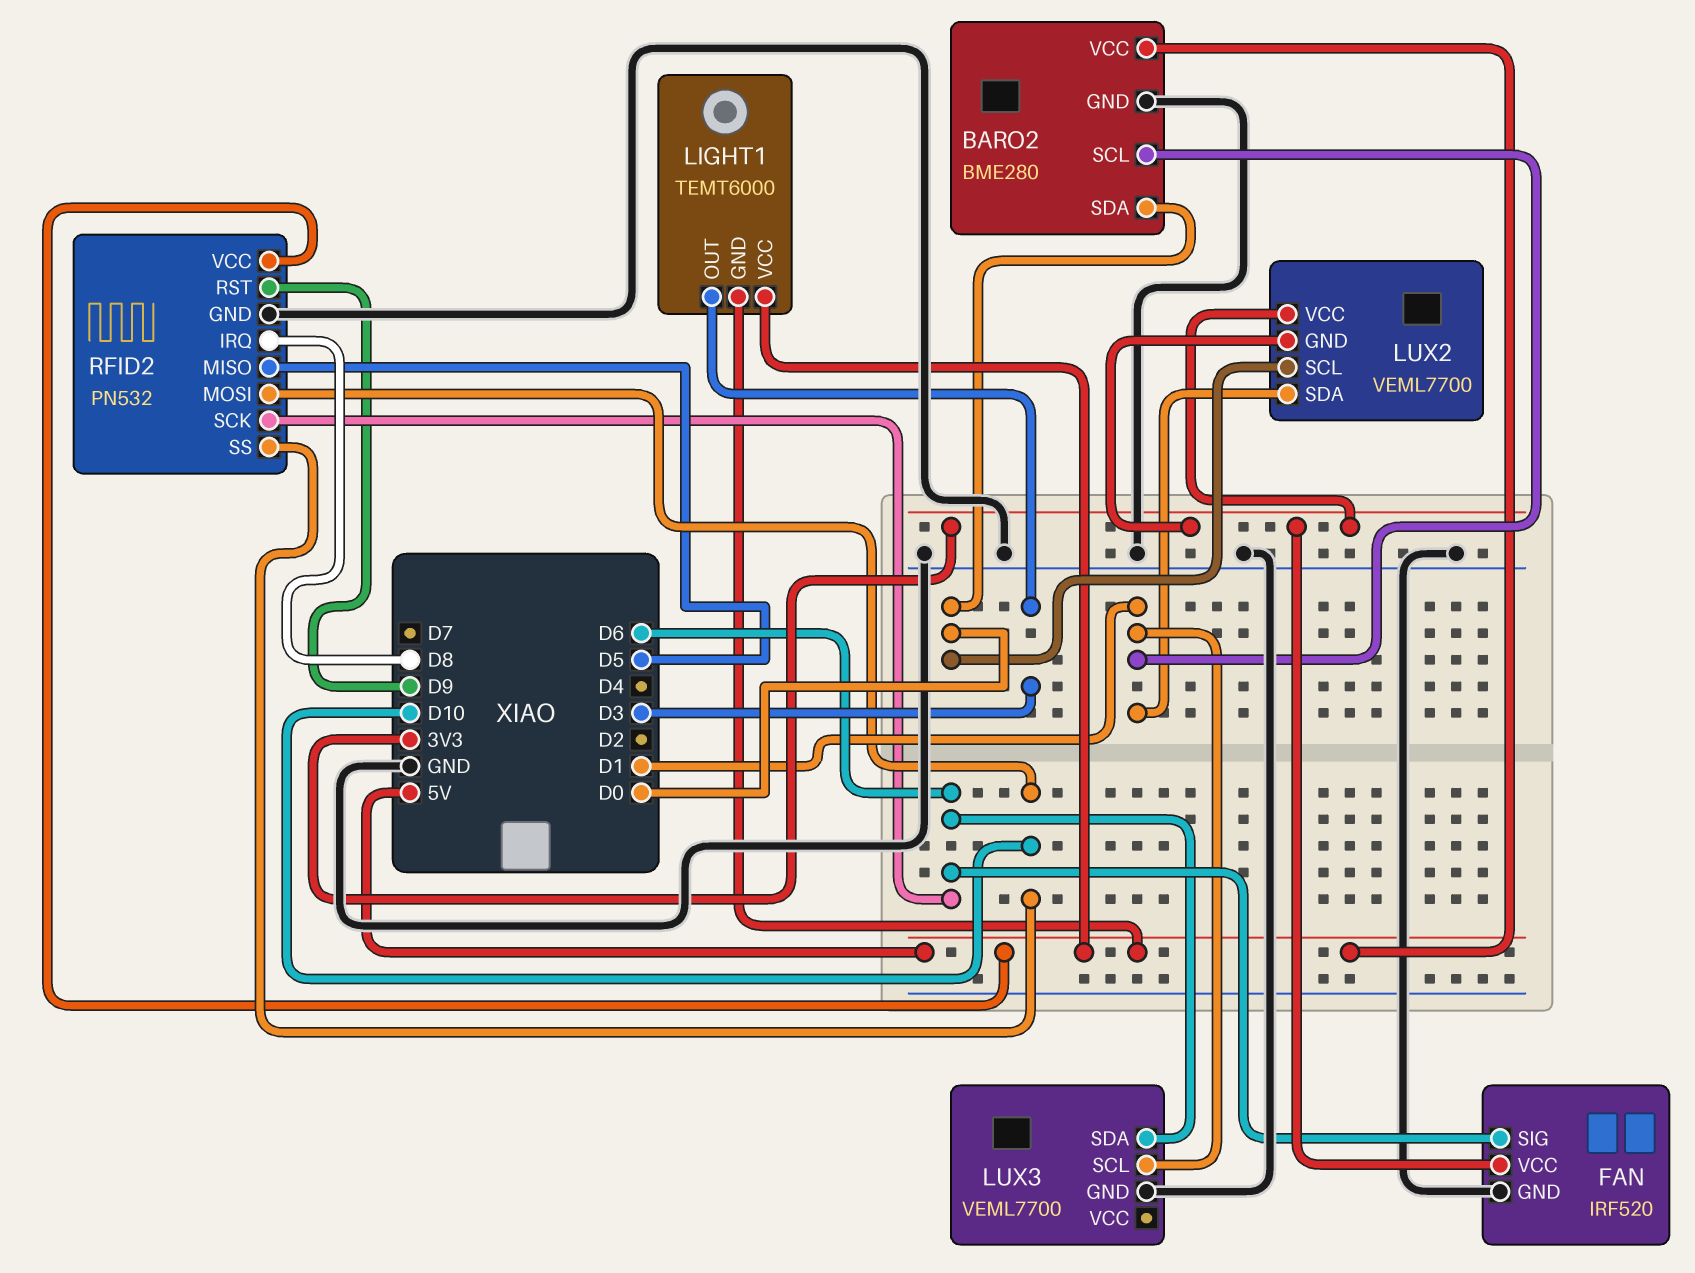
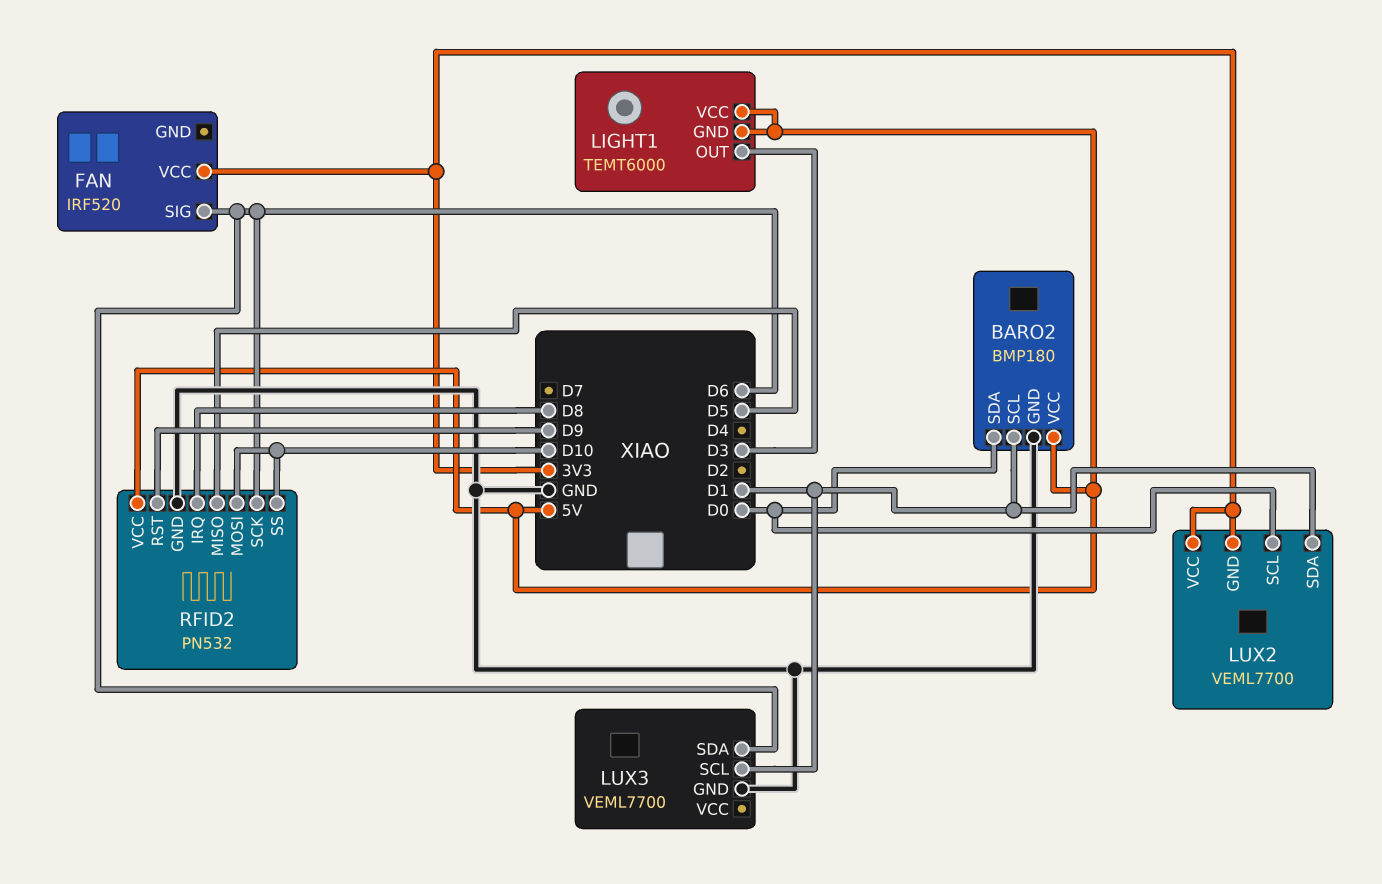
BARO2: BME280 -> BMP180
FAN pin GND: GND -> none

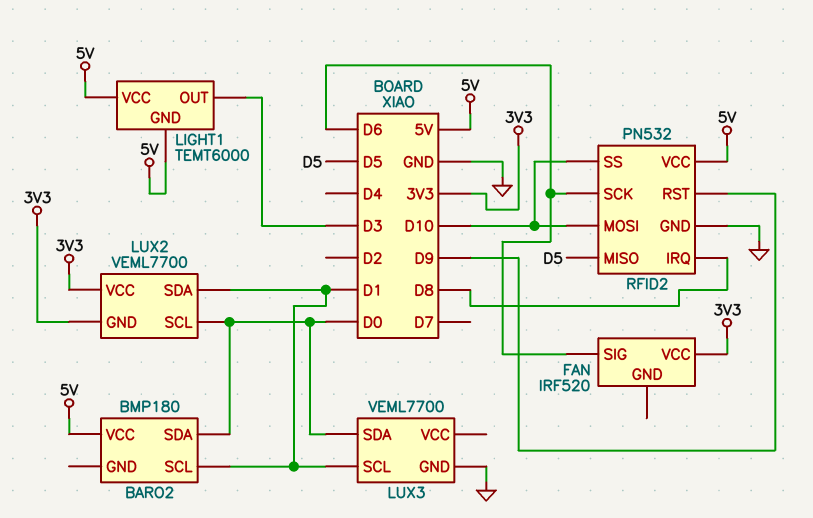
BARO2 pin GND: GND -> none
LUX3 pin SDA: D6 -> D0

